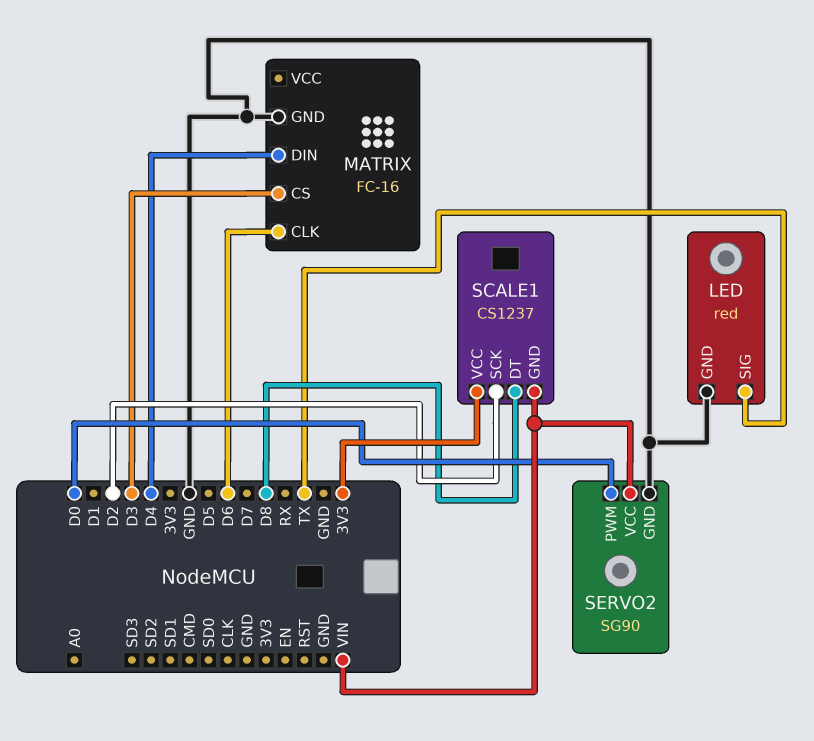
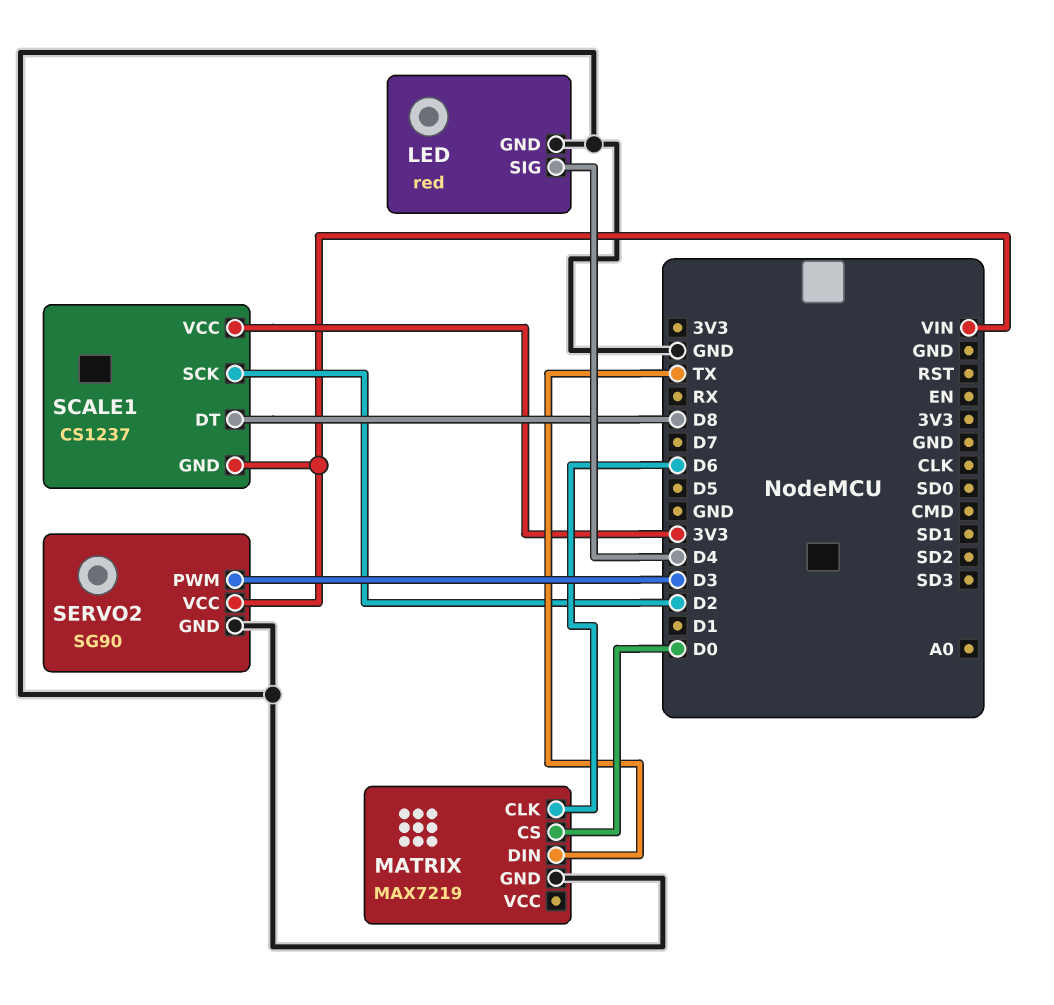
LED pin SIG: TX -> D4
MATRIX: FC-16 -> MAX7219
MATRIX pin CS: D3 -> D0
MATRIX pin DIN: D4 -> TX
SERVO2 pin PWM: D0 -> D3

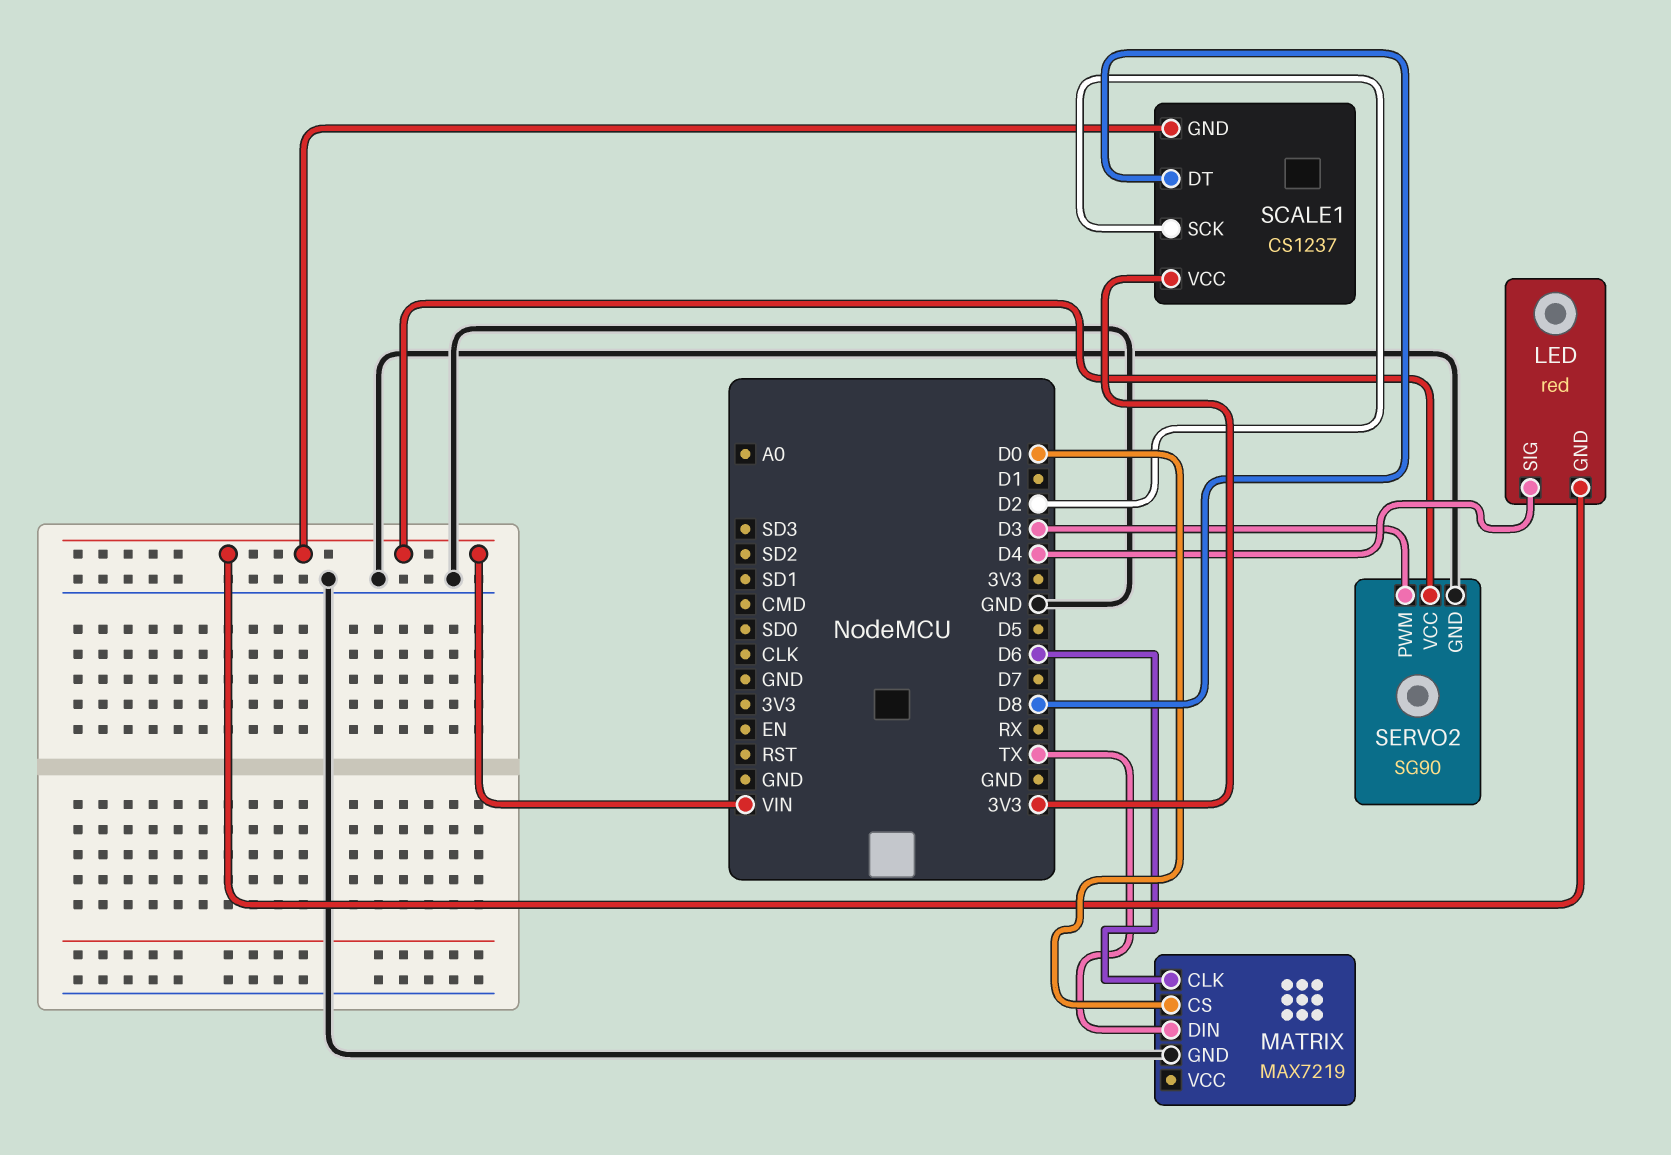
LED pin GND: GND -> VIN

